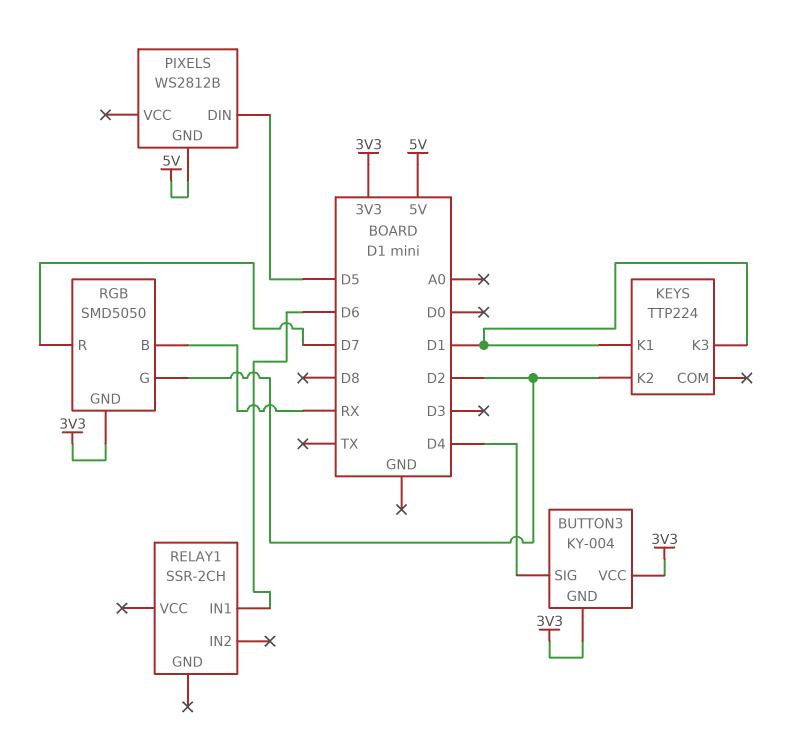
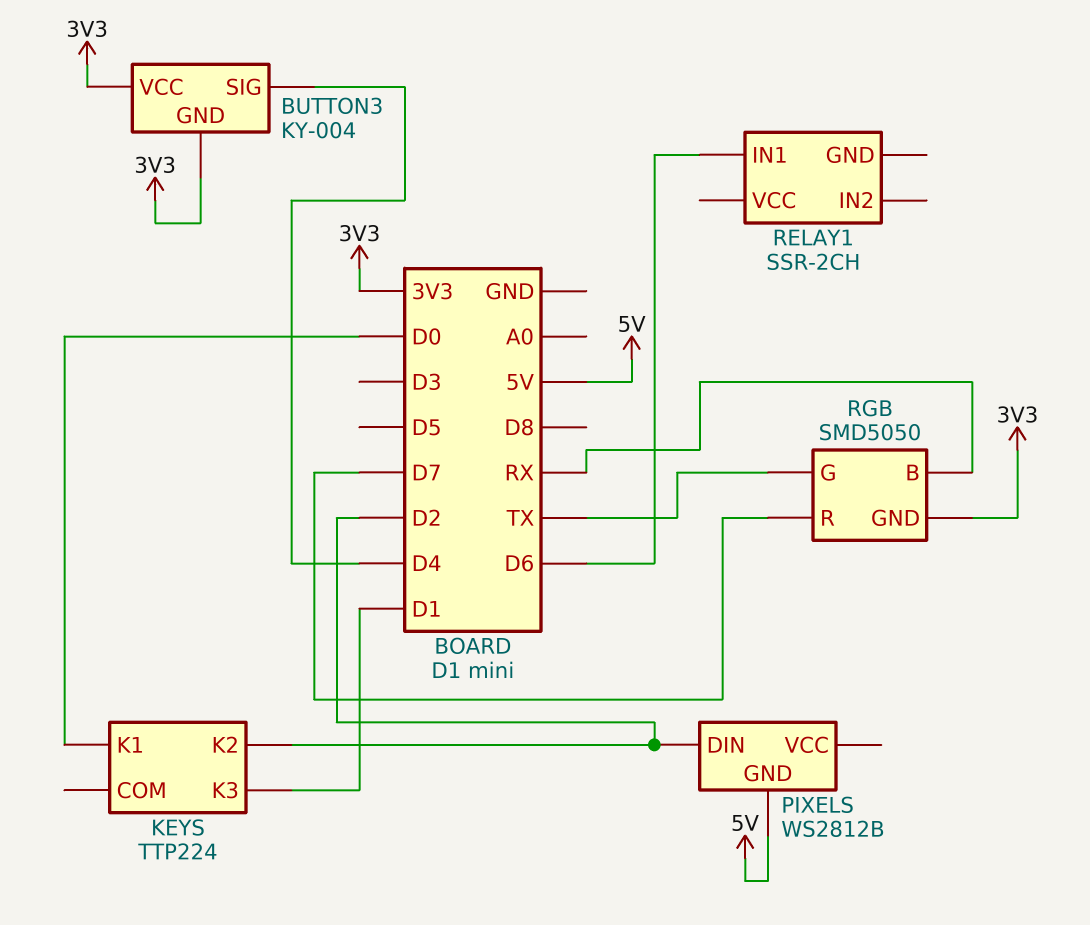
KEYS pin K1: D1 -> D0
PIXELS pin DIN: D5 -> D2
RGB pin G: D2 -> TX

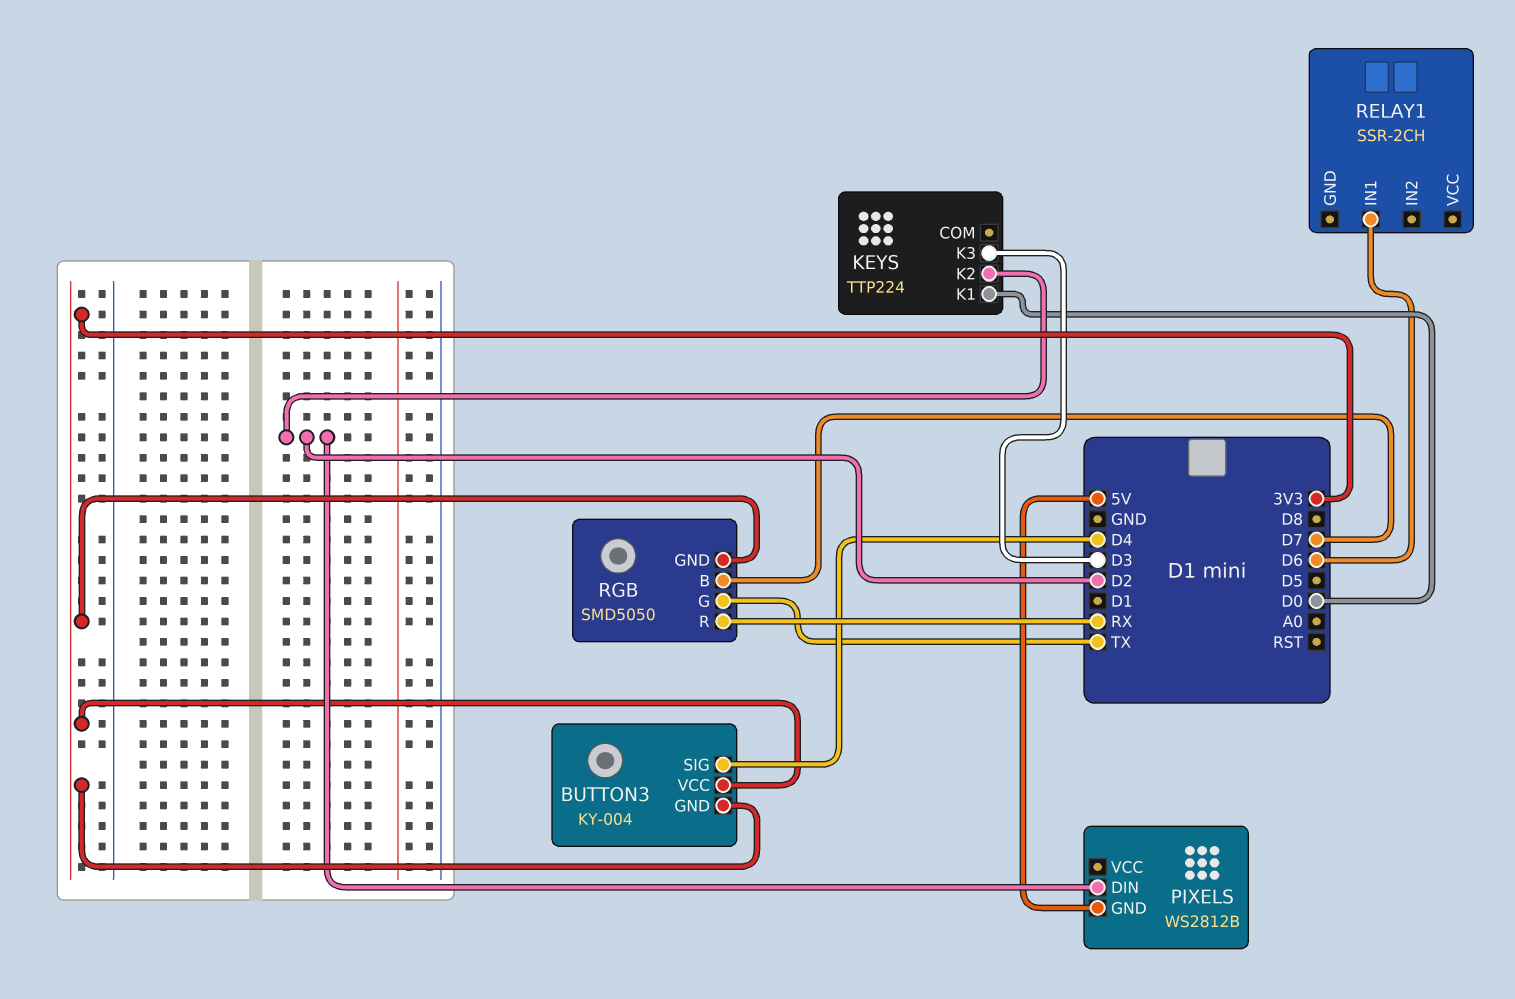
KEYS pin K3: D1 -> D3
RGB pin B: RX -> D7
RGB pin R: D7 -> RX

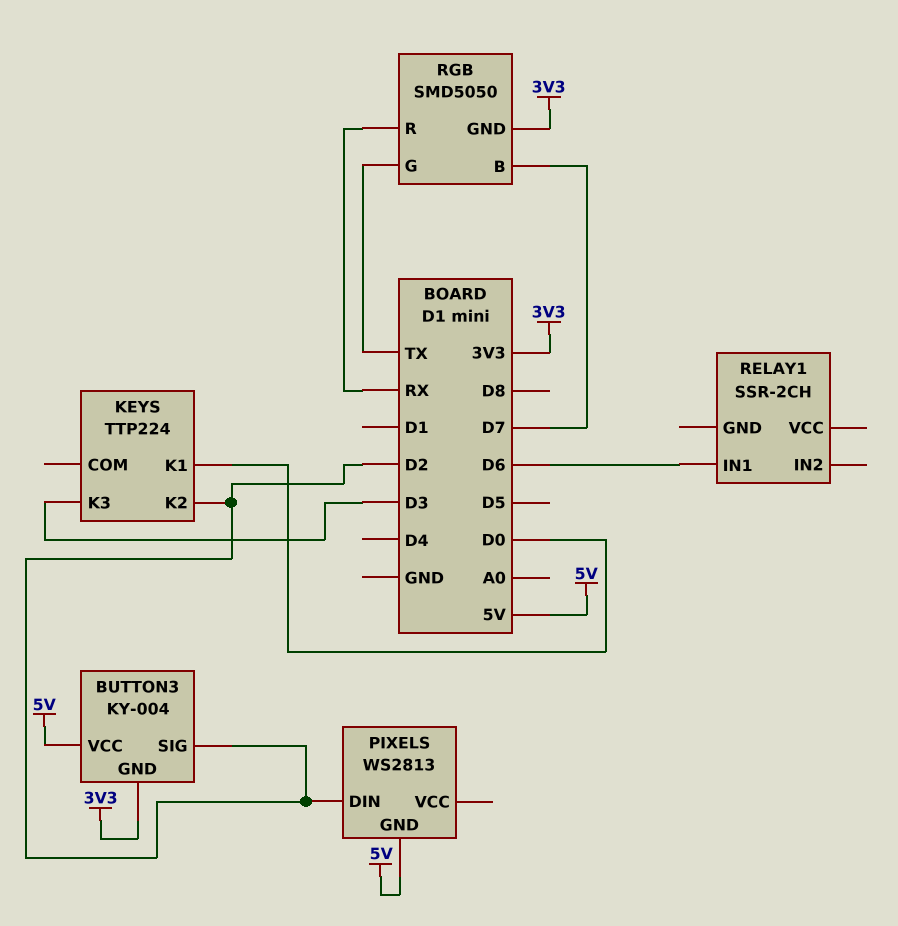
BUTTON3 pin SIG: D4 -> D2
BUTTON3 pin VCC: 3V3 -> 5V
PIXELS: WS2812B -> WS2813

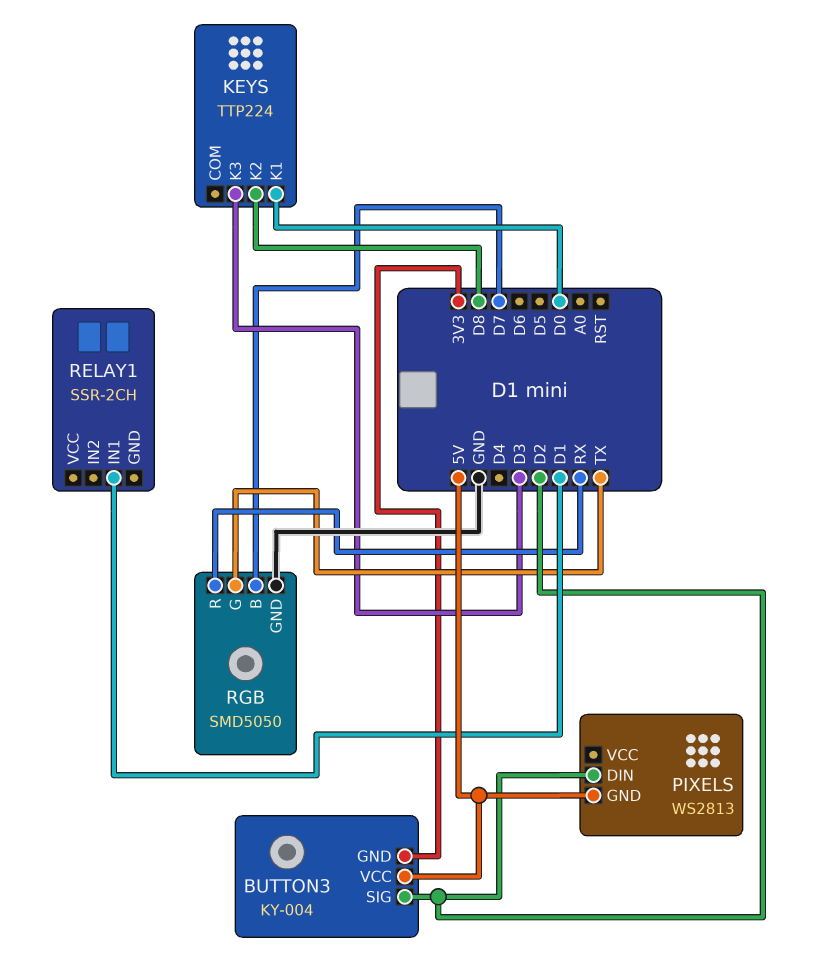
KEYS pin K2: D2 -> D8
RELAY1 pin IN1: D6 -> D1
RGB pin GND: 3V3 -> GND

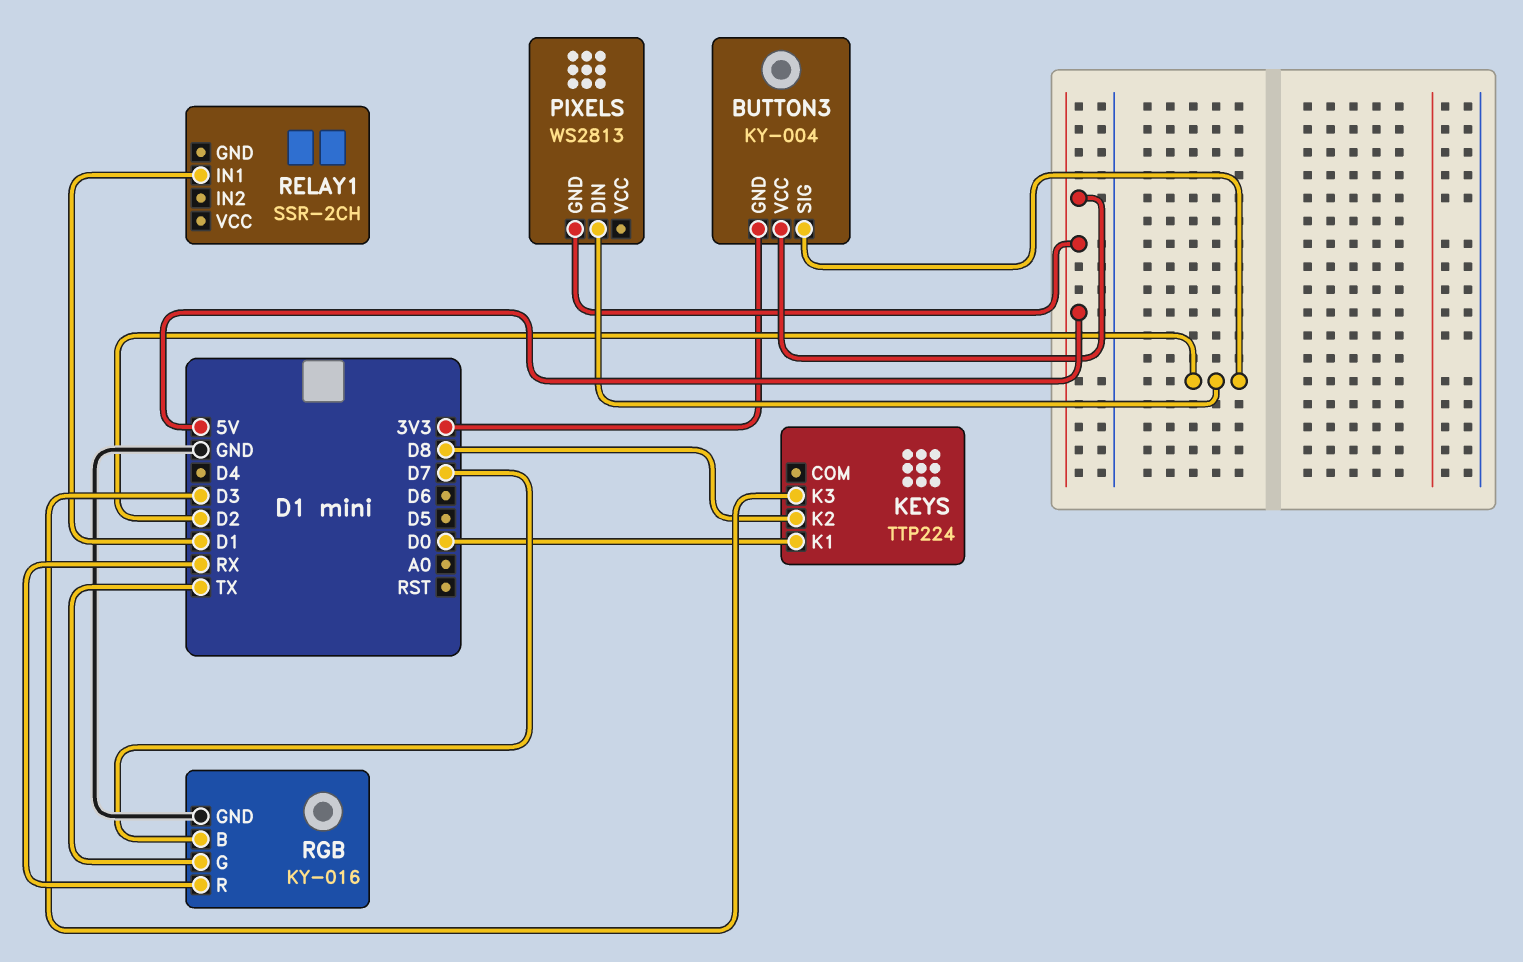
RGB: SMD5050 -> KY-016

